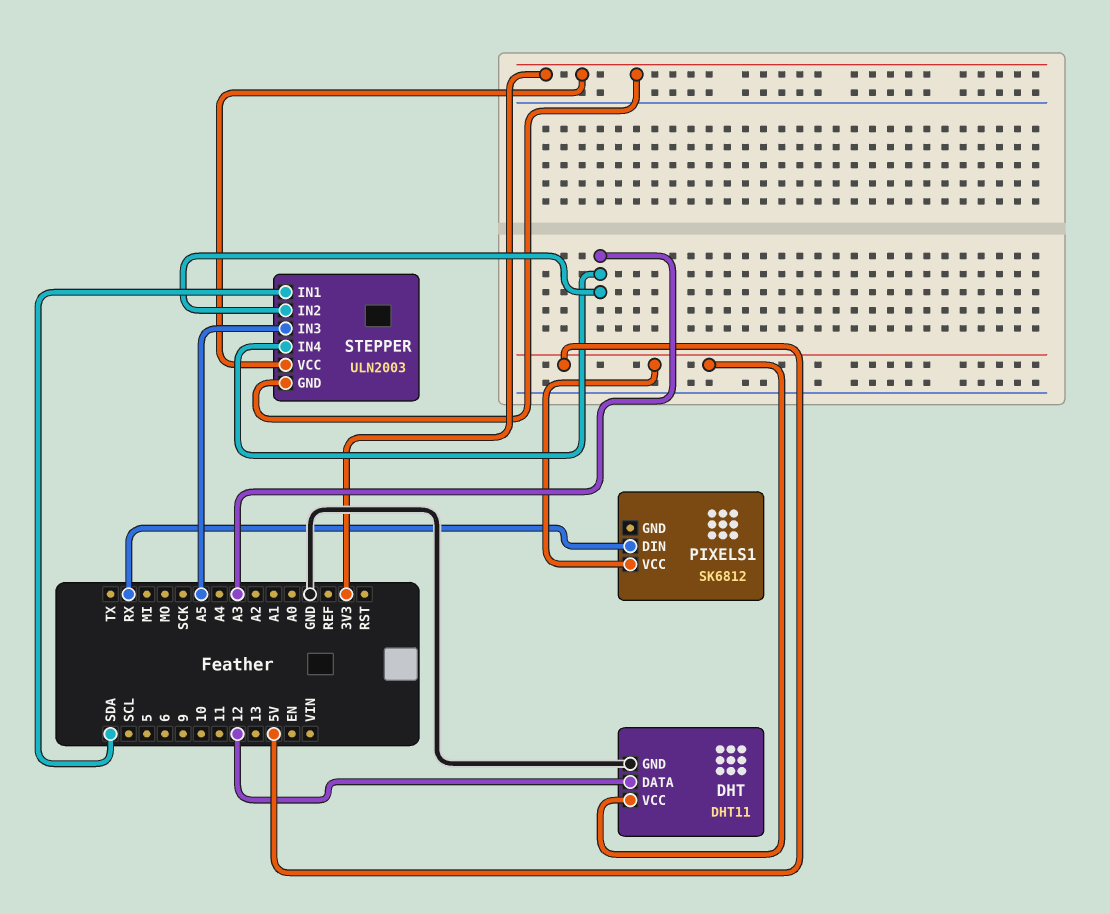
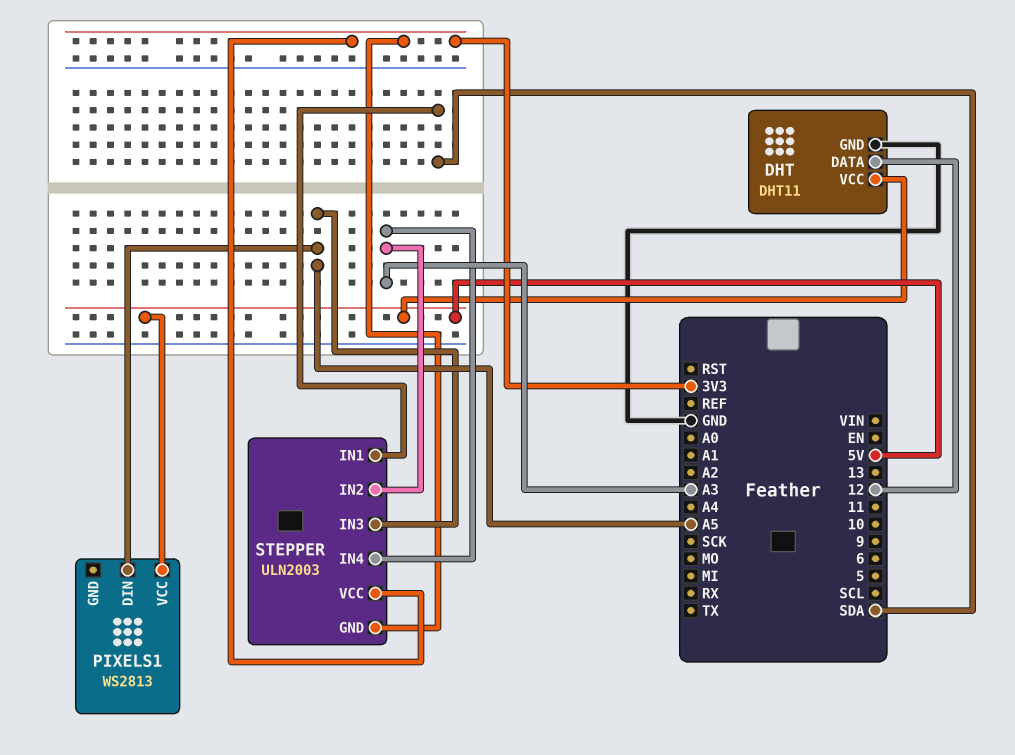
PIXELS1: SK6812 -> WS2813
PIXELS1 pin DIN: RX -> A5

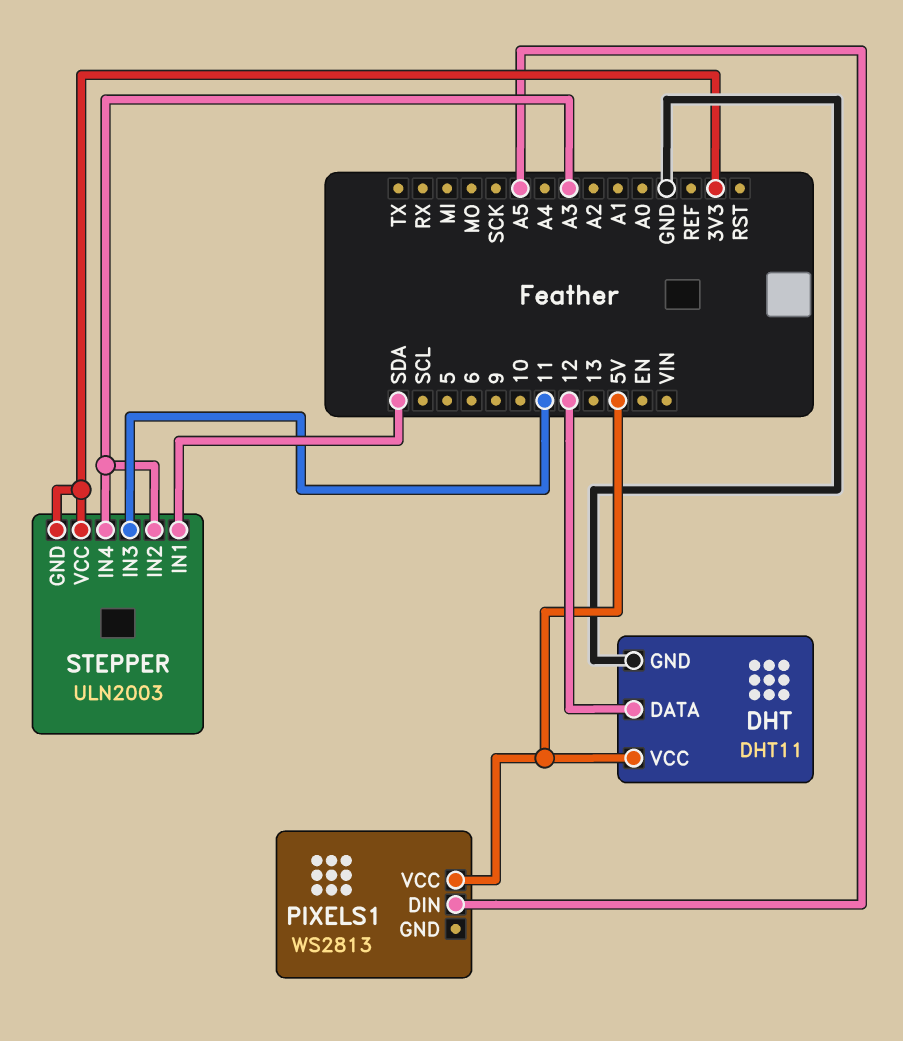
STEPPER pin IN3: A5 -> 11

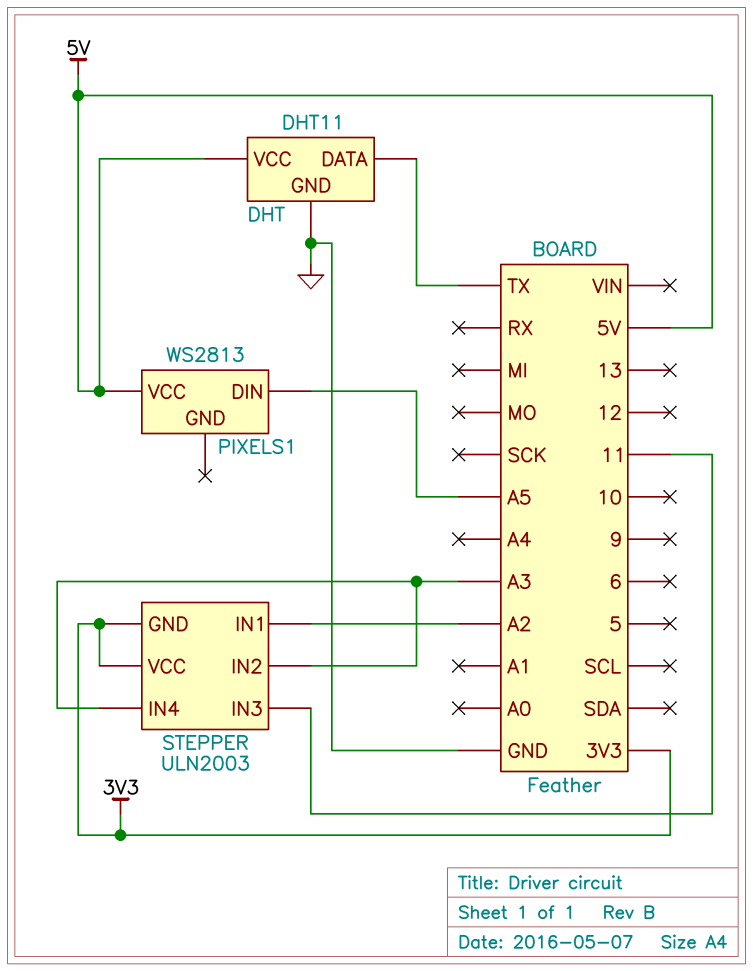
DHT pin DATA: 12 -> TX
STEPPER pin IN1: SDA -> A2

